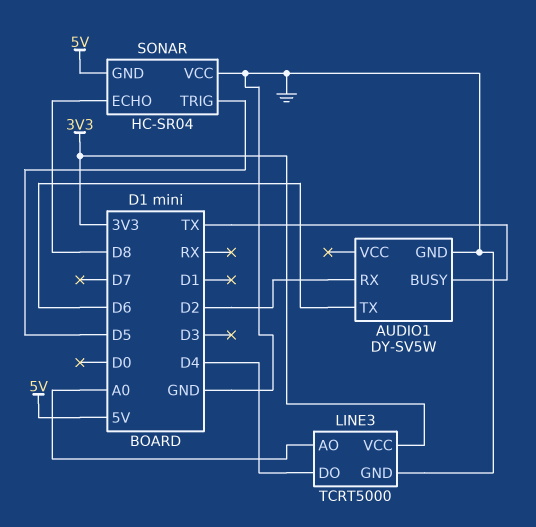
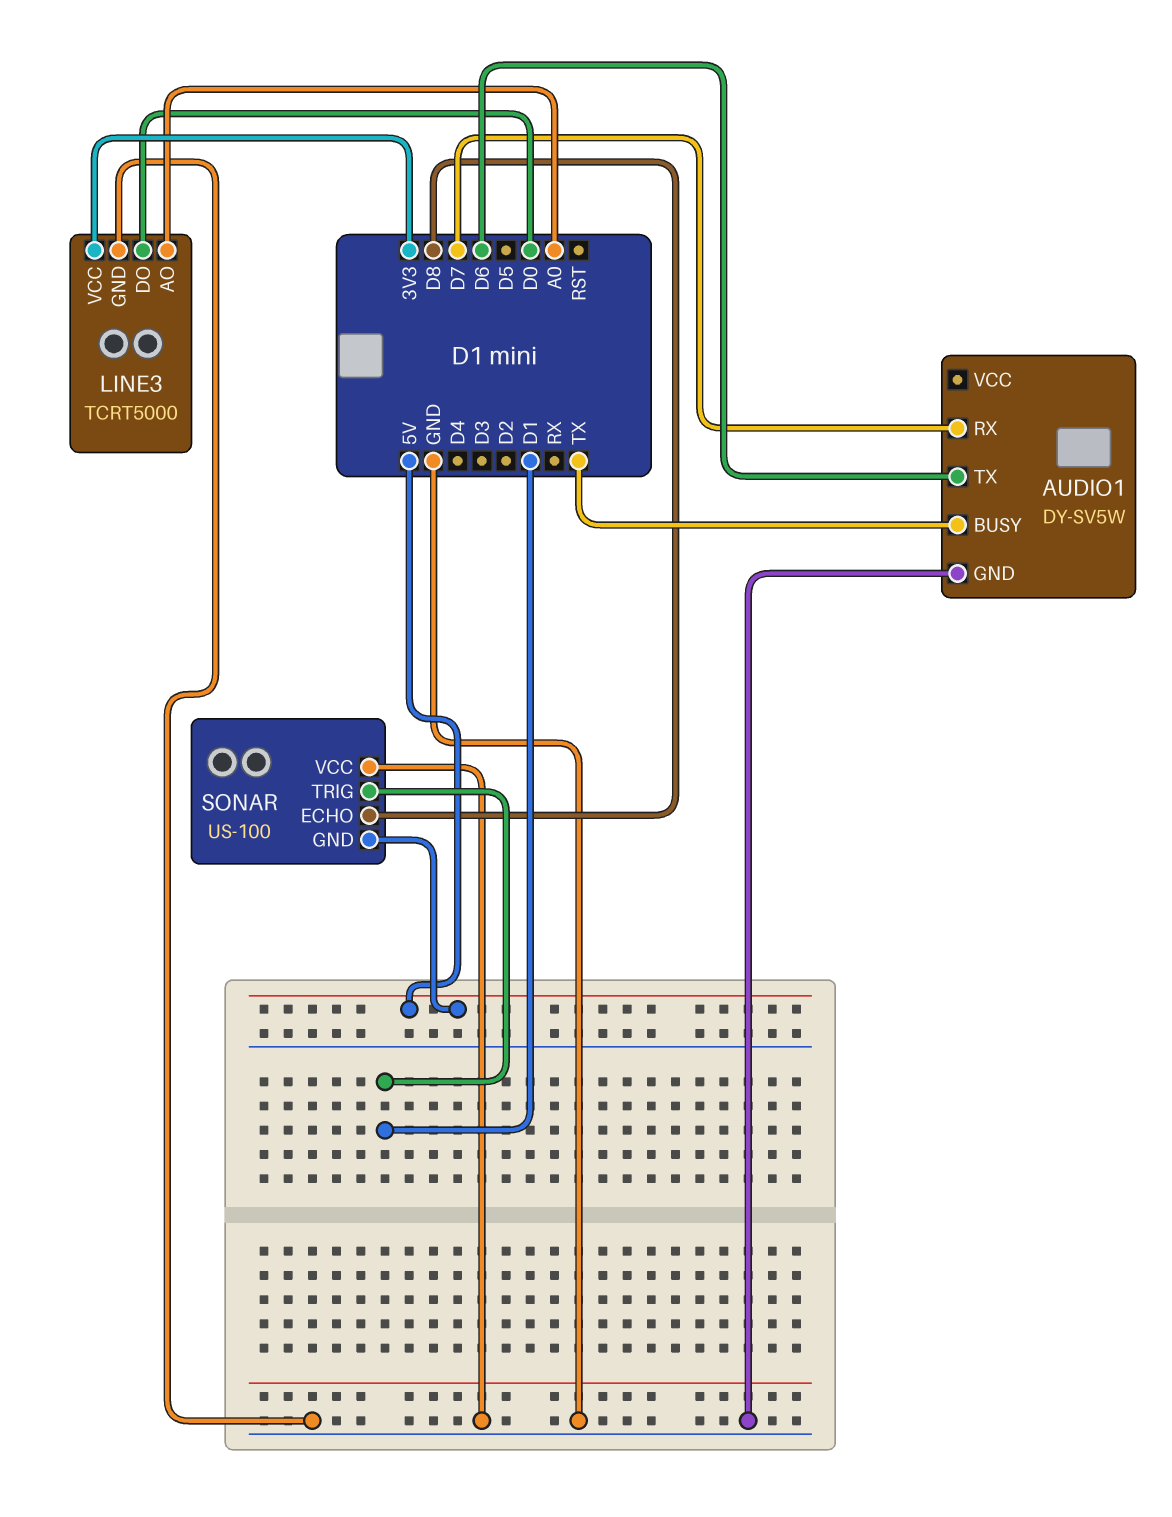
AUDIO1 pin RX: D2 -> D7
LINE3 pin DO: D4 -> D0
SONAR: HC-SR04 -> US-100
SONAR pin TRIG: D5 -> D1

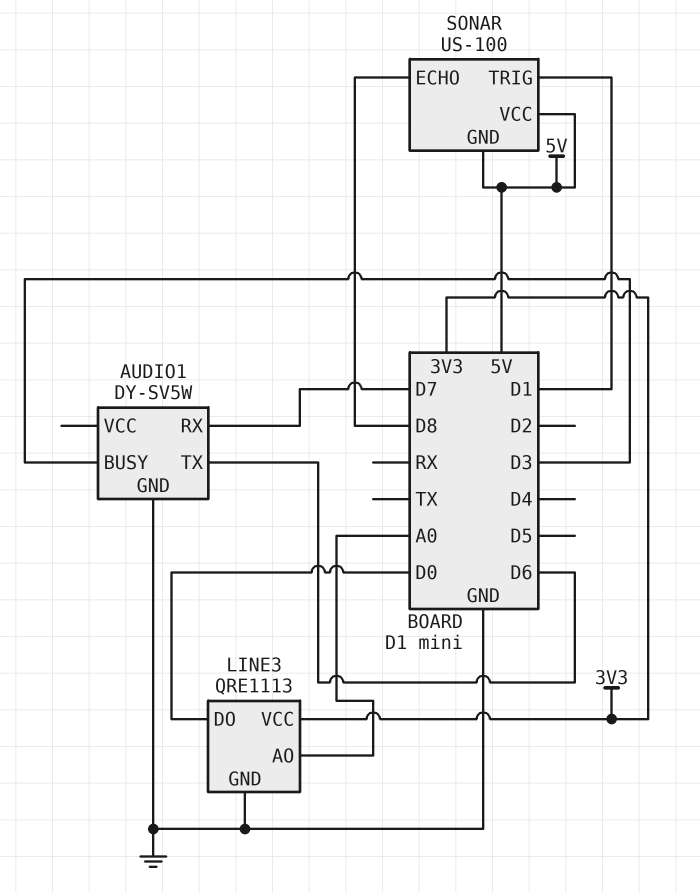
AUDIO1 pin BUSY: TX -> D3
LINE3: TCRT5000 -> QRE1113
SONAR pin VCC: GND -> 5V

